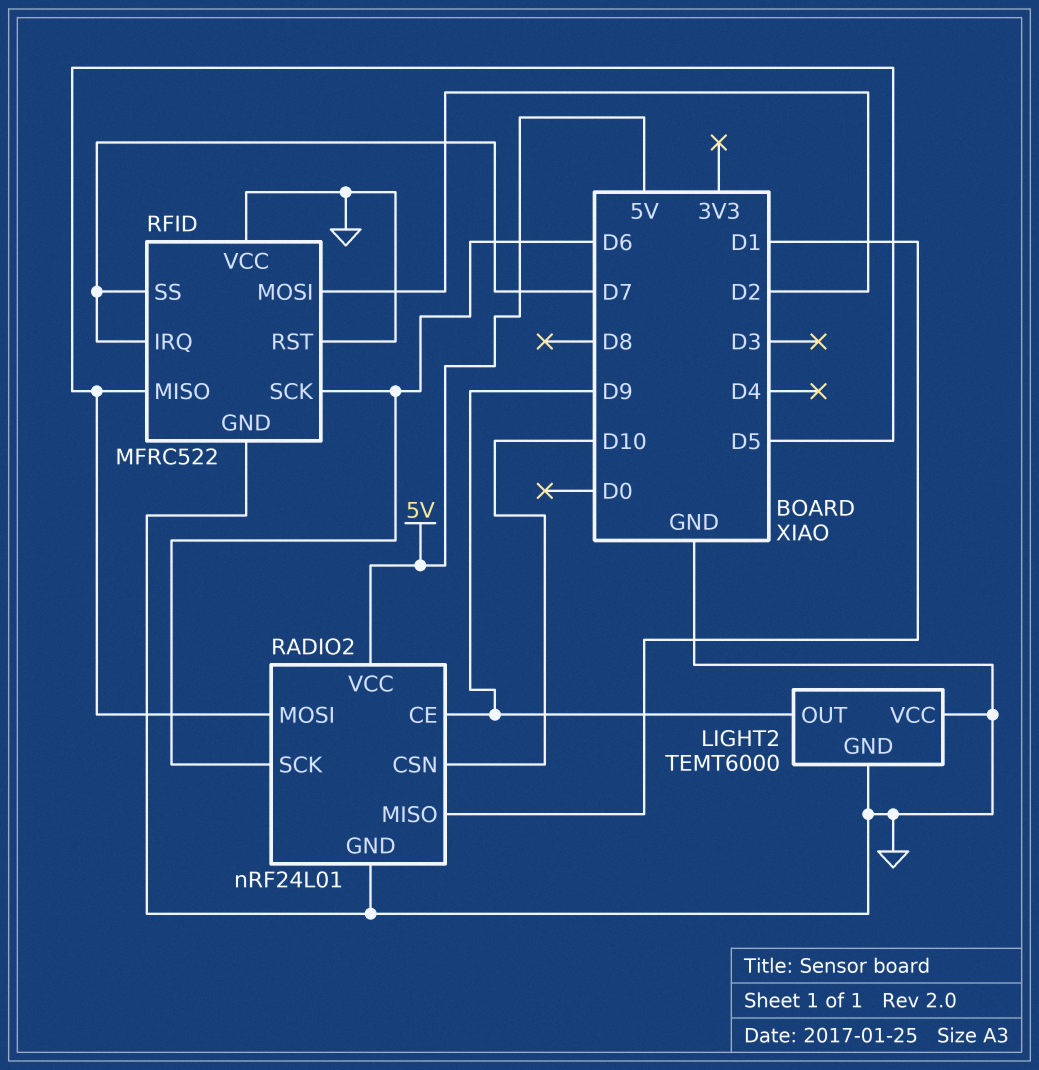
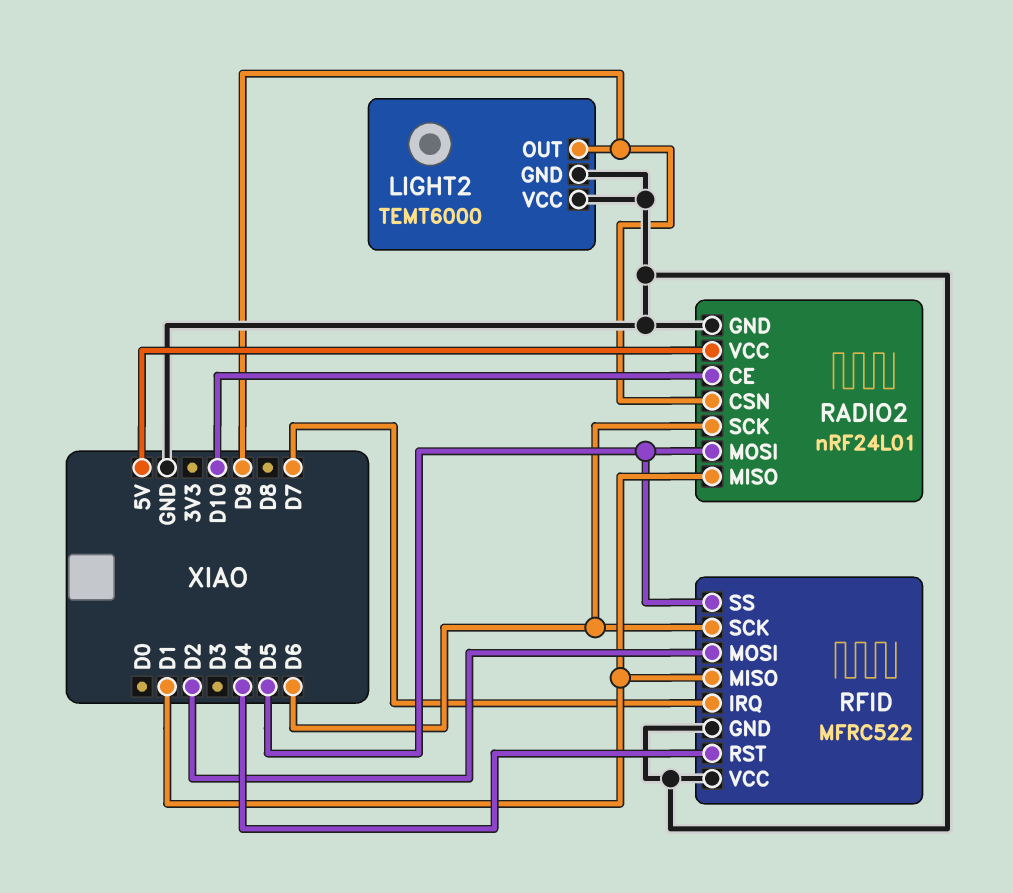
RADIO2 pin CE: D9 -> D10
RADIO2 pin CSN: D10 -> D9
RFID pin MISO: D5 -> D1
RFID pin RST: GND -> D4
RFID pin SS: D7 -> D5

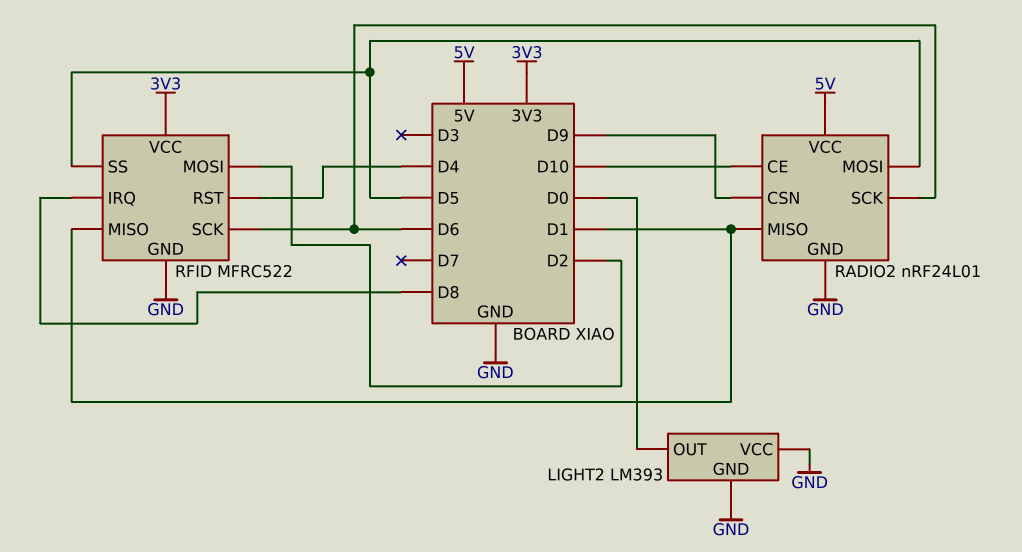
LIGHT2: TEMT6000 -> LM393
LIGHT2 pin OUT: D9 -> D0
RFID pin IRQ: D7 -> D8
RFID pin VCC: GND -> 3V3

